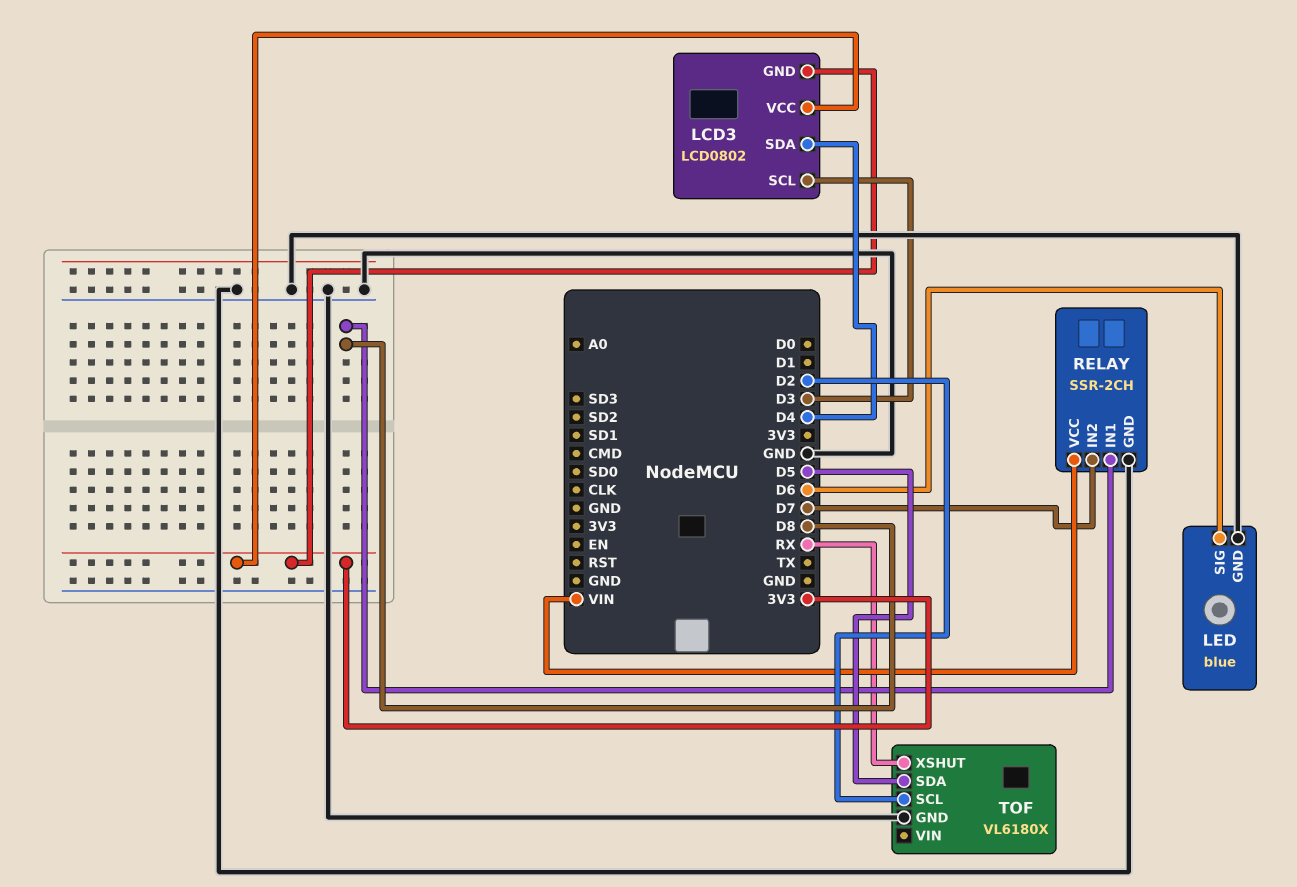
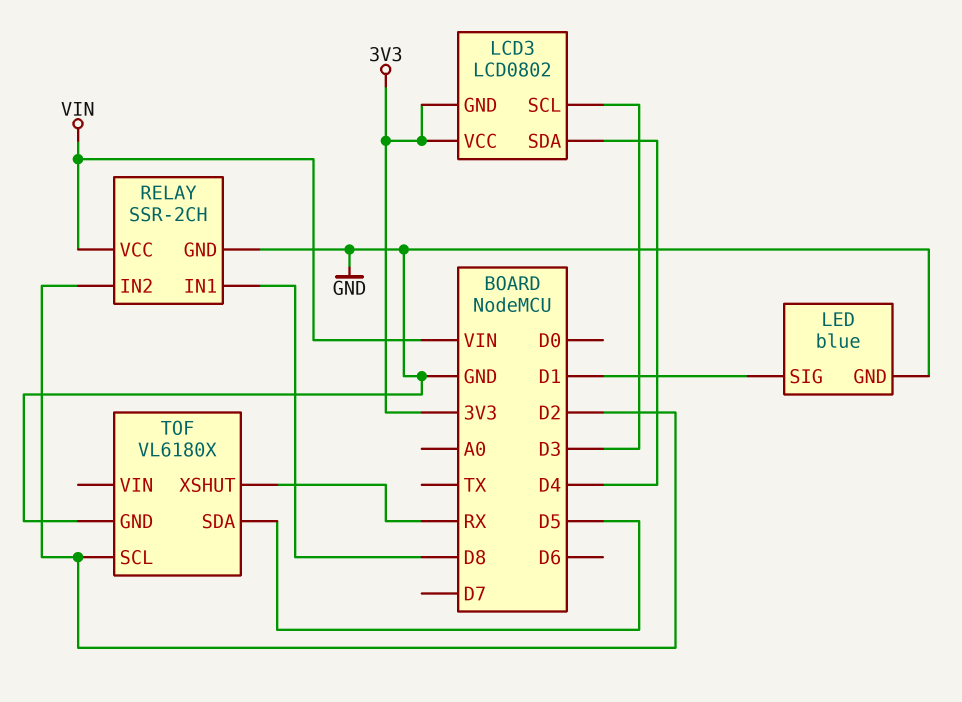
LED pin SIG: D6 -> D1
RELAY pin IN2: D7 -> D2

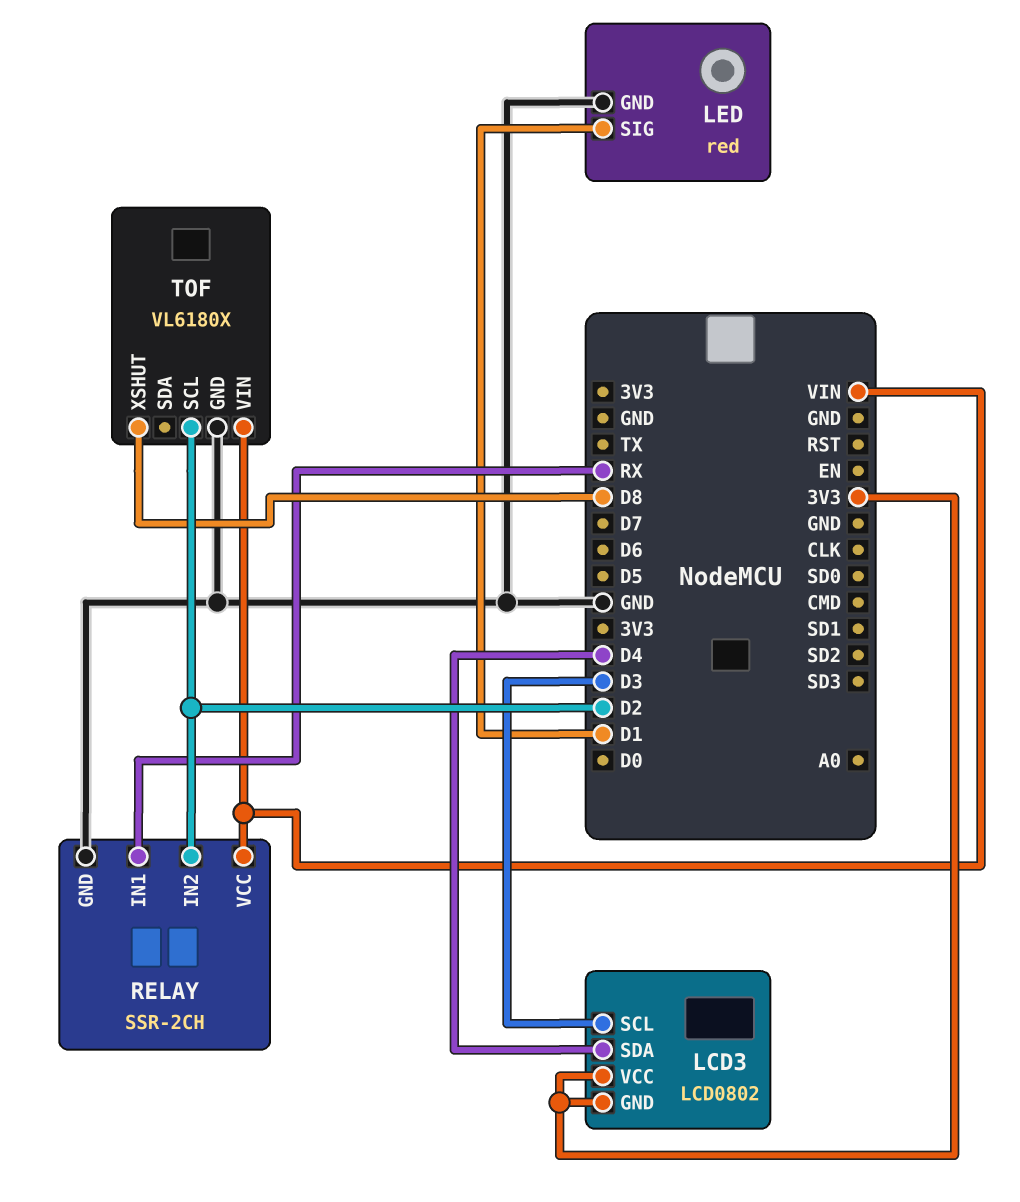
LED: blue -> red
RELAY pin IN1: D8 -> RX
TOF pin SDA: D5 -> none
TOF pin VIN: none -> VIN
TOF pin XSHUT: RX -> D8

